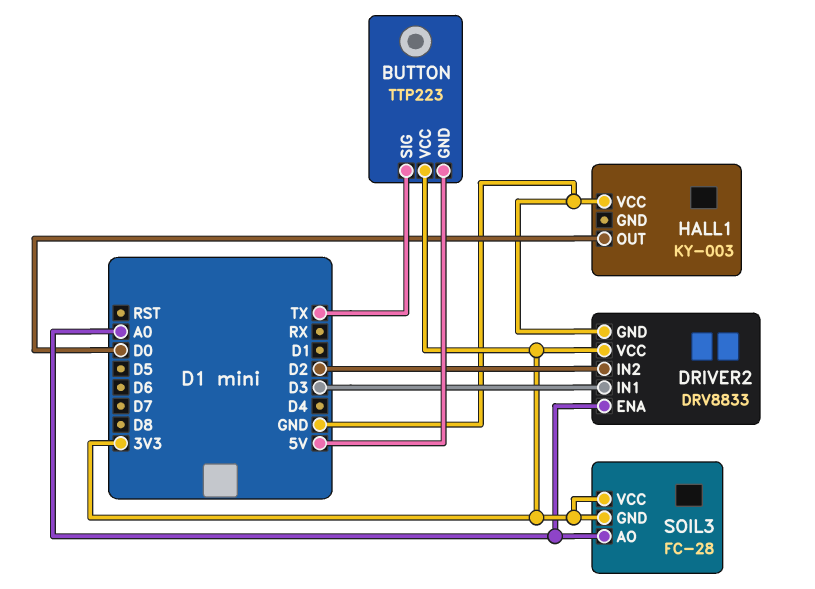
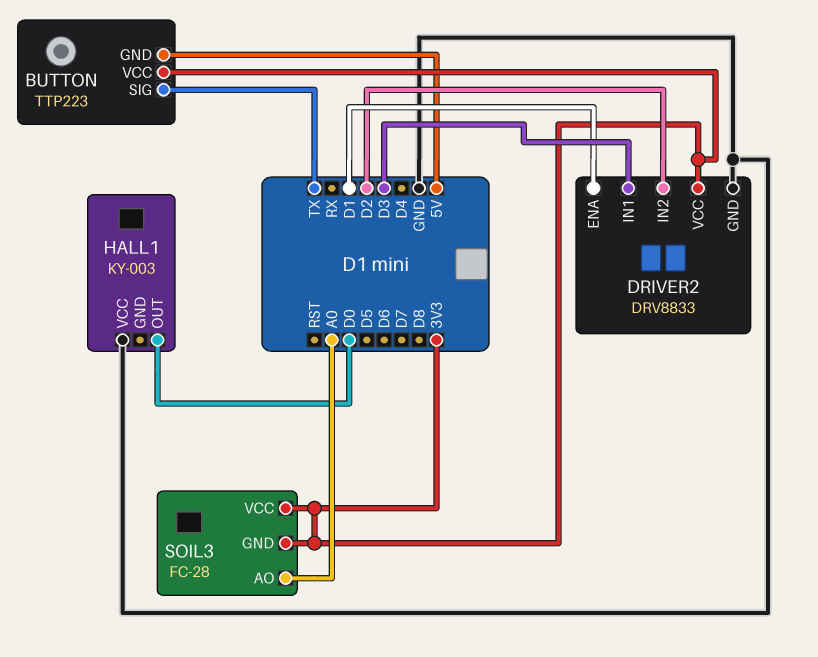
DRIVER2 pin ENA: A0 -> D1

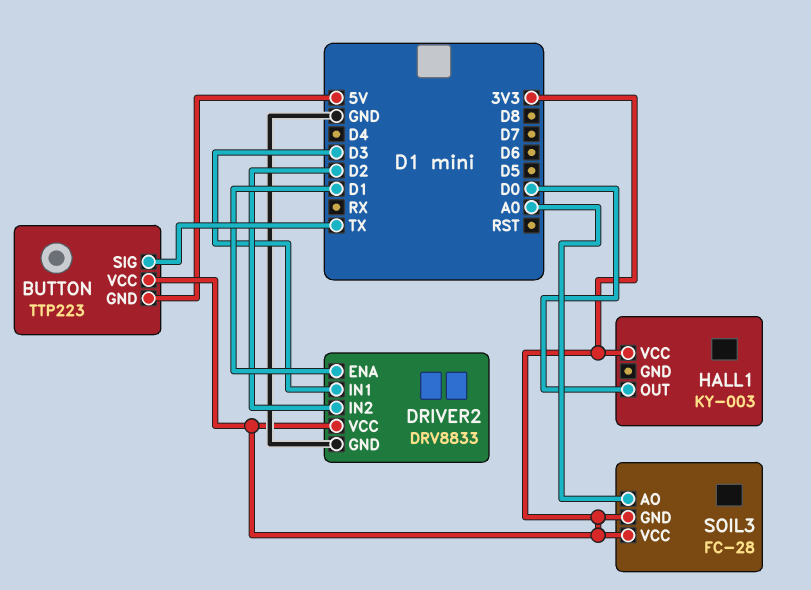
HALL1 pin VCC: GND -> 3V3

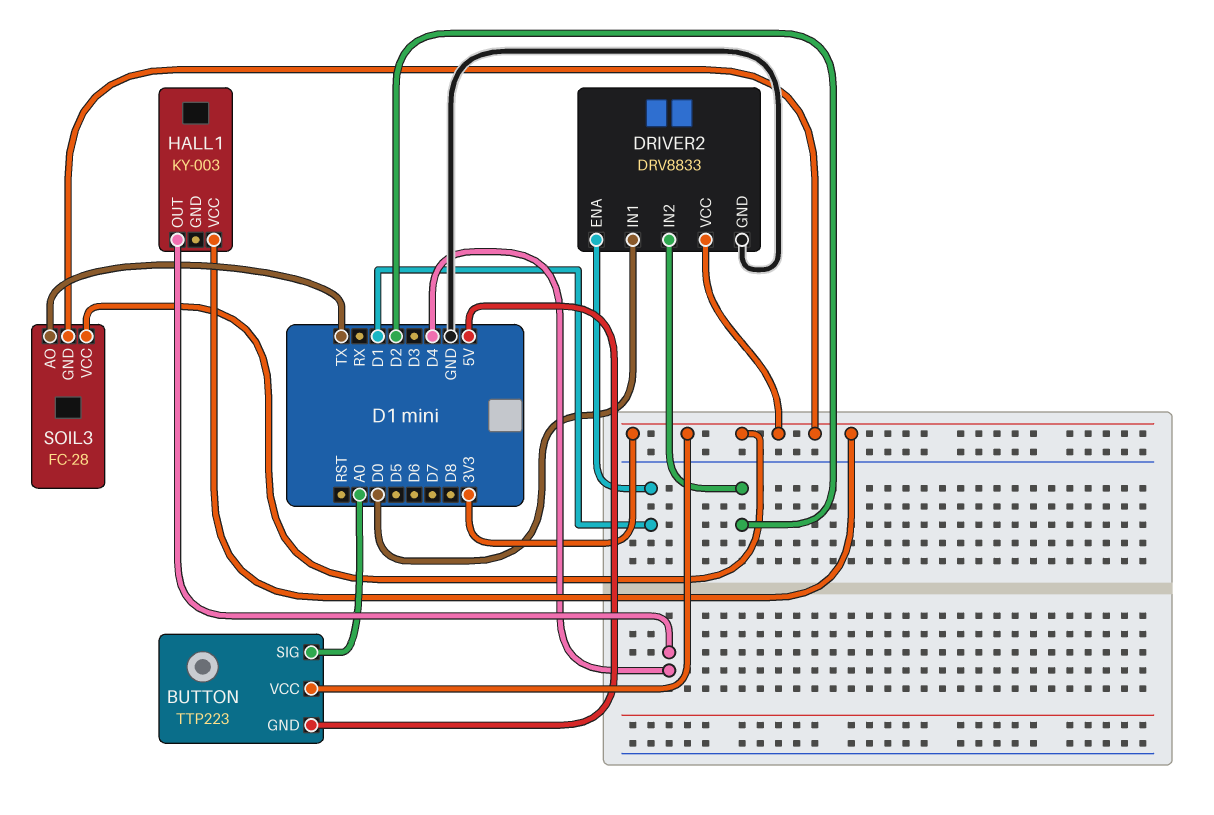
BUTTON pin SIG: TX -> A0
DRIVER2 pin IN1: D3 -> D0
HALL1 pin OUT: D0 -> D4
SOIL3 pin AO: A0 -> TX

